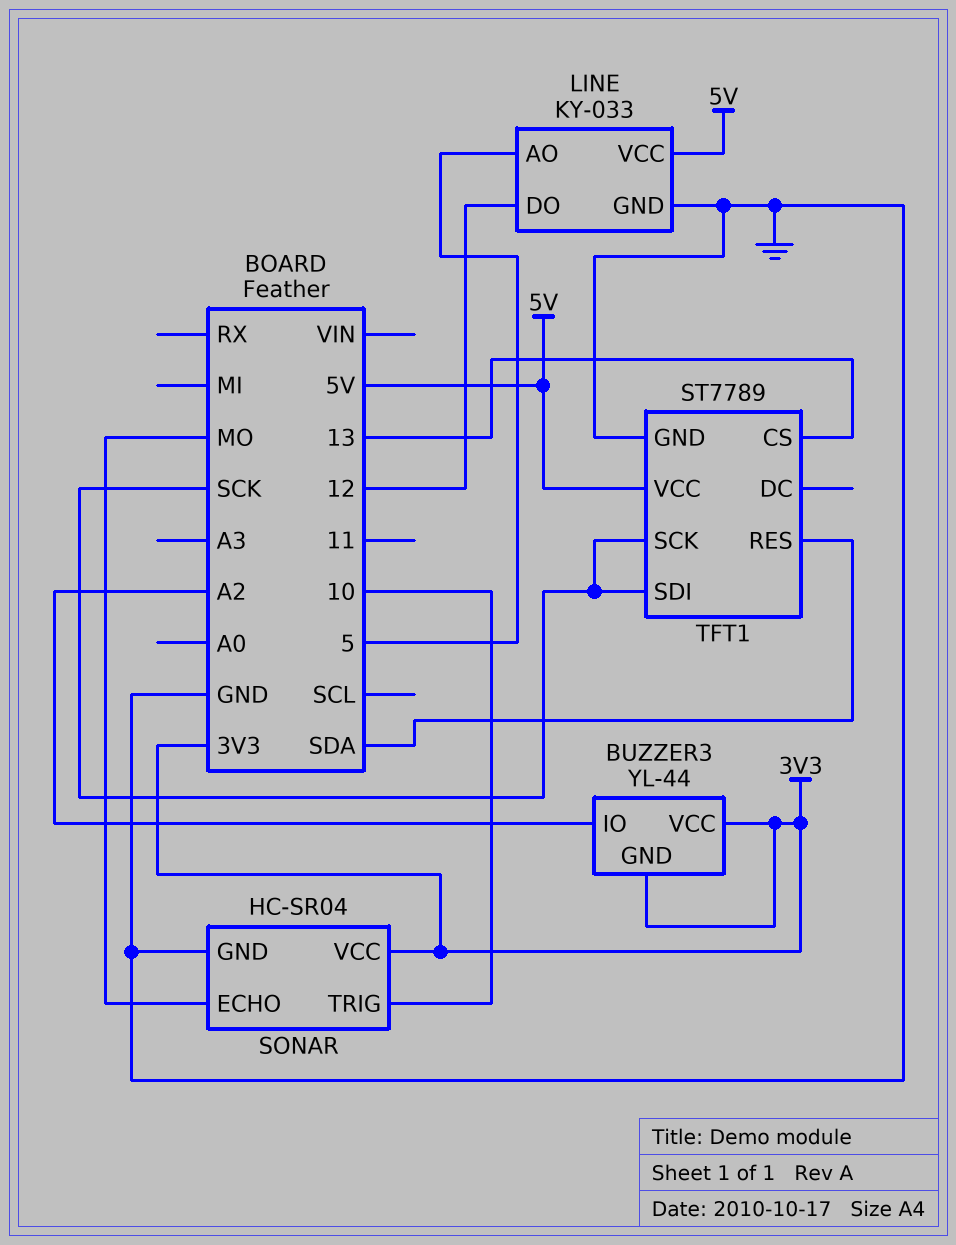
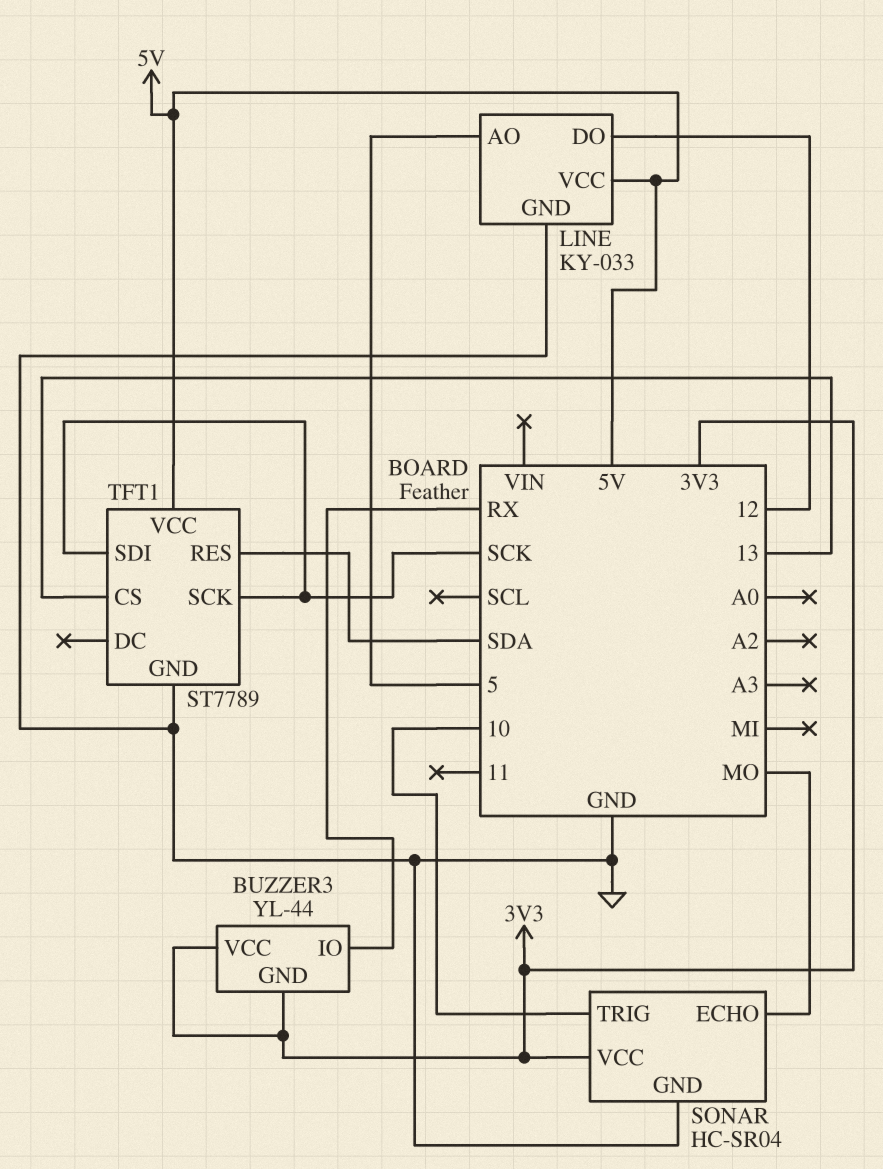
BUZZER3 pin IO: A2 -> RX

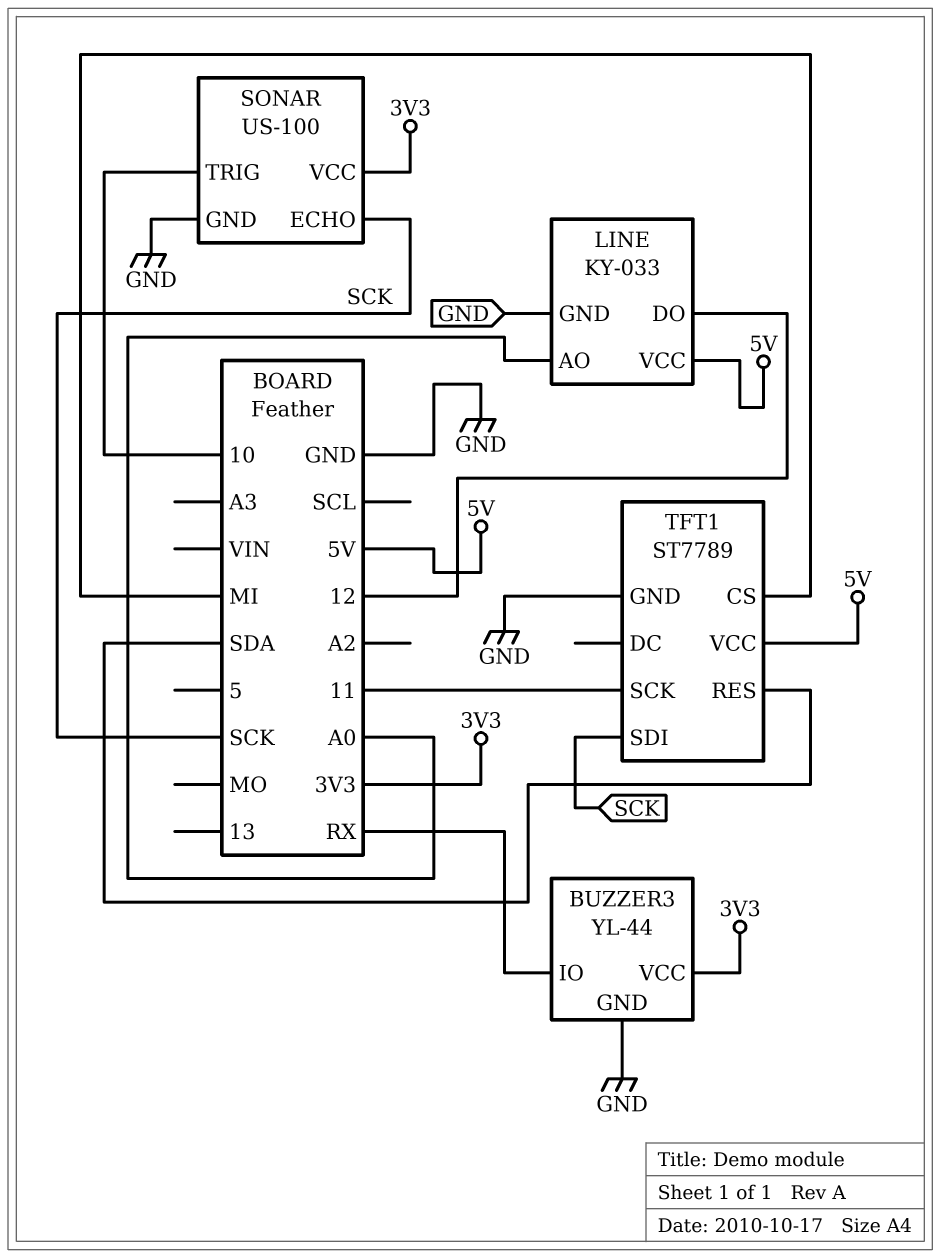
BUZZER3 pin GND: 3V3 -> GND
LINE pin AO: 5 -> A0
SONAR: HC-SR04 -> US-100
SONAR pin ECHO: MO -> SCK
TFT1 pin CS: 13 -> MI
TFT1 pin SCK: SCK -> 11

